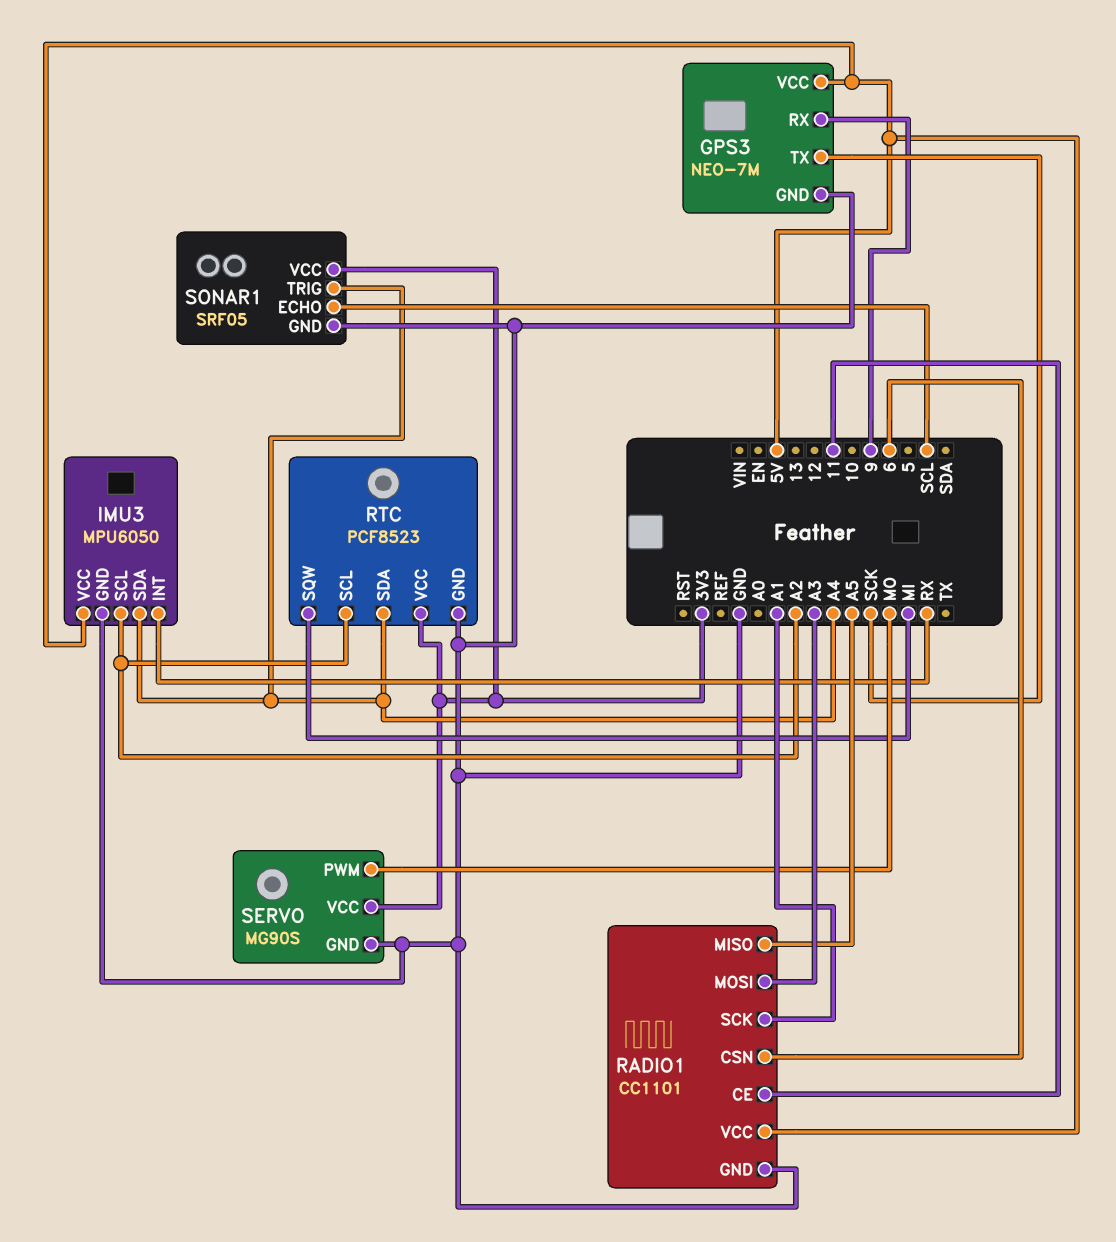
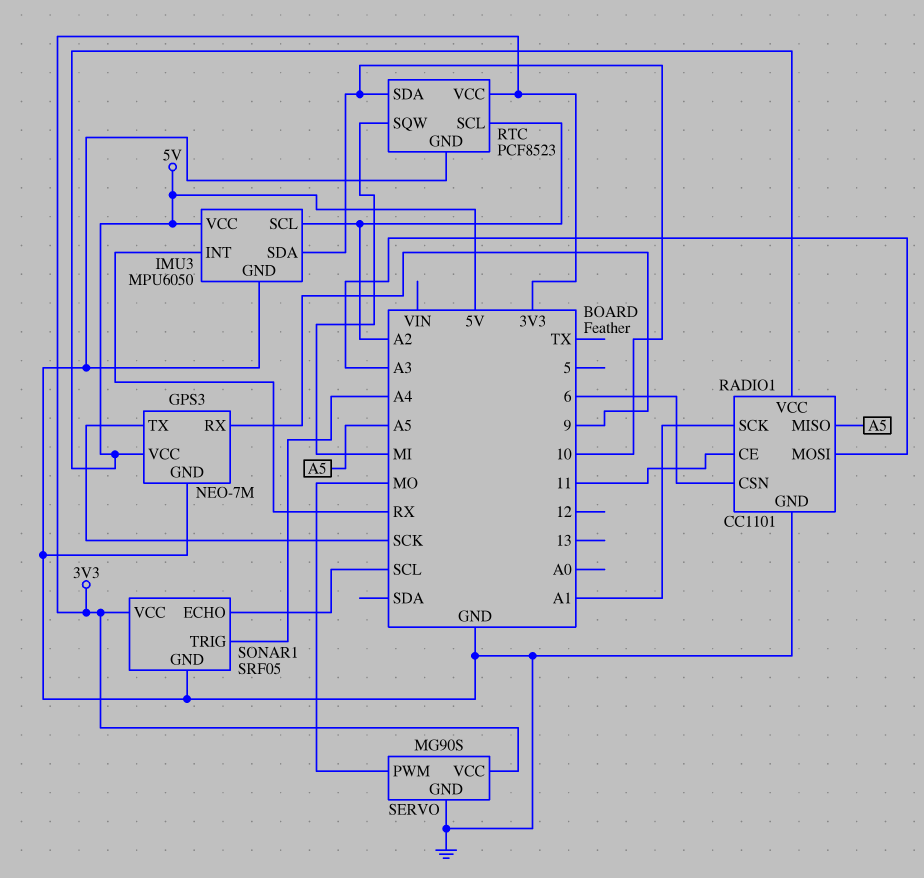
IMU3 pin SDA: A4 -> 10
RTC pin SDA: A4 -> 10

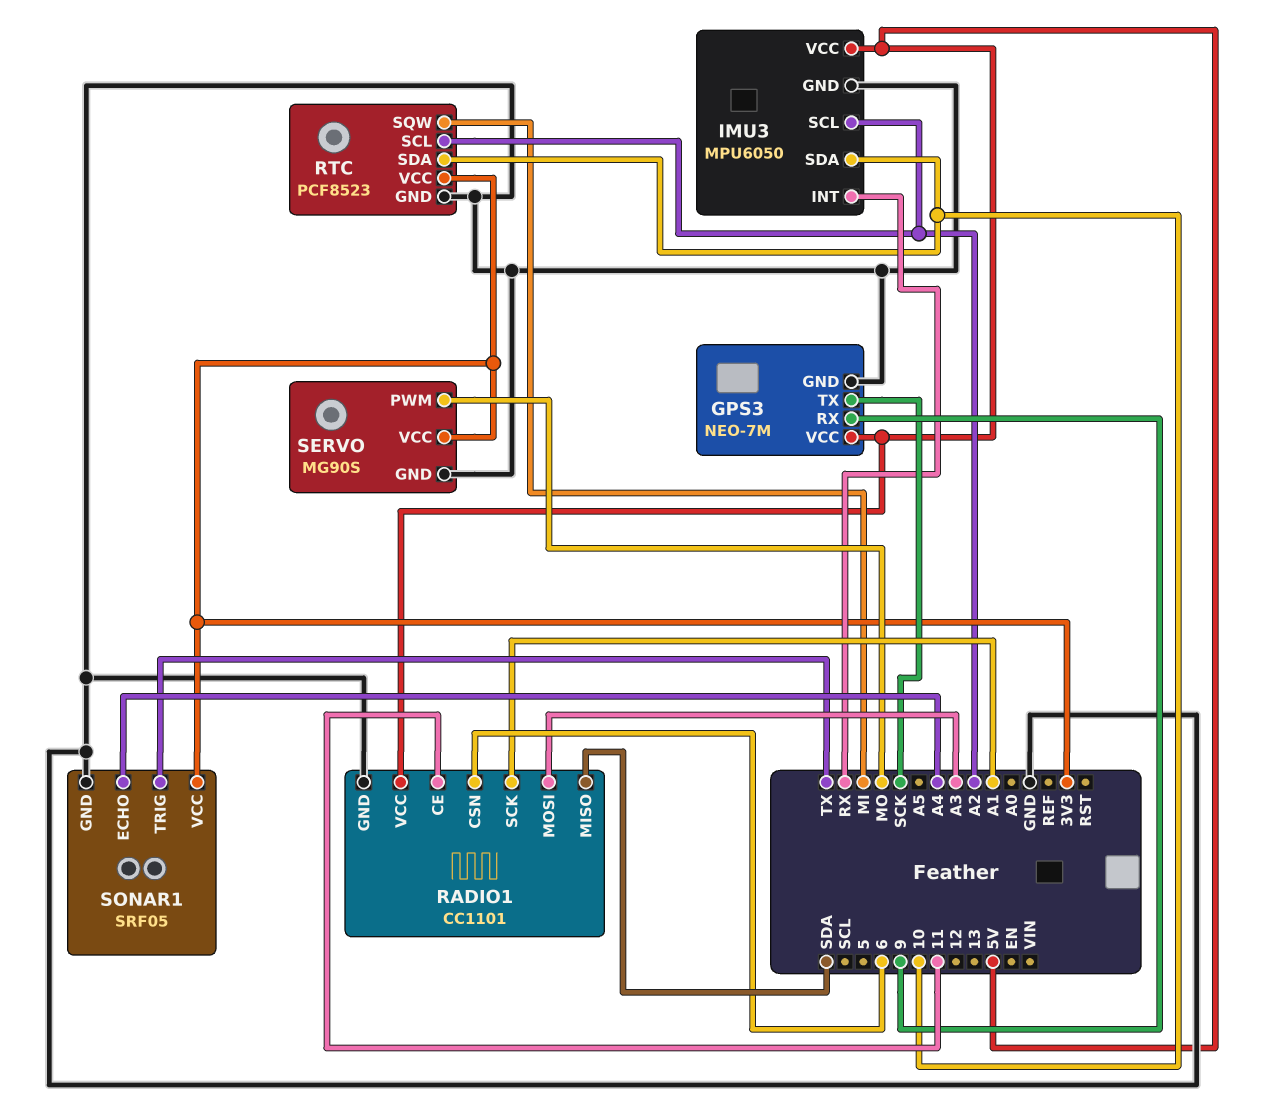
RADIO1 pin MISO: A5 -> SDA
SONAR1 pin ECHO: SCL -> A4
SONAR1 pin TRIG: A4 -> TX

